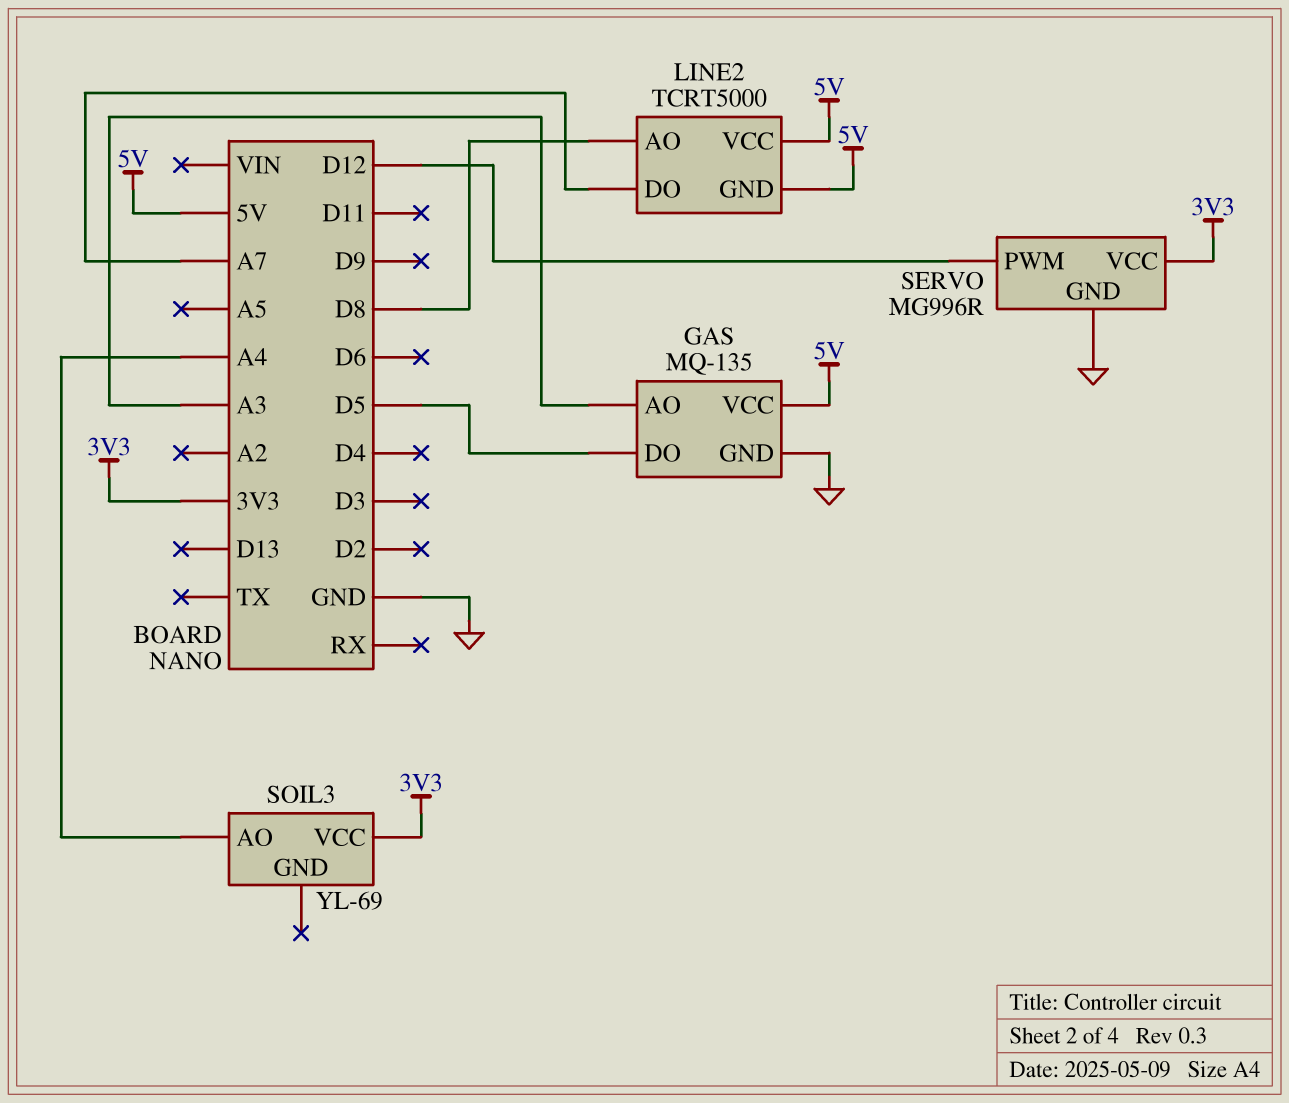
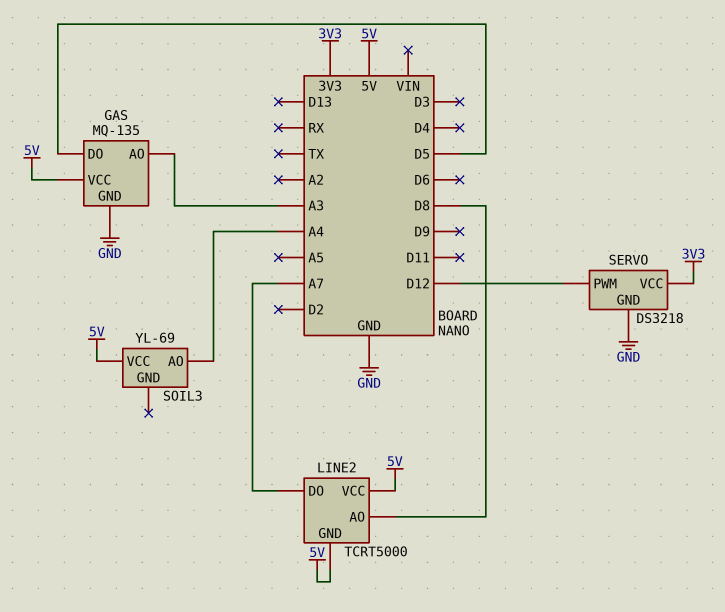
SERVO: MG996R -> DS3218
SOIL3 pin VCC: 3V3 -> 5V

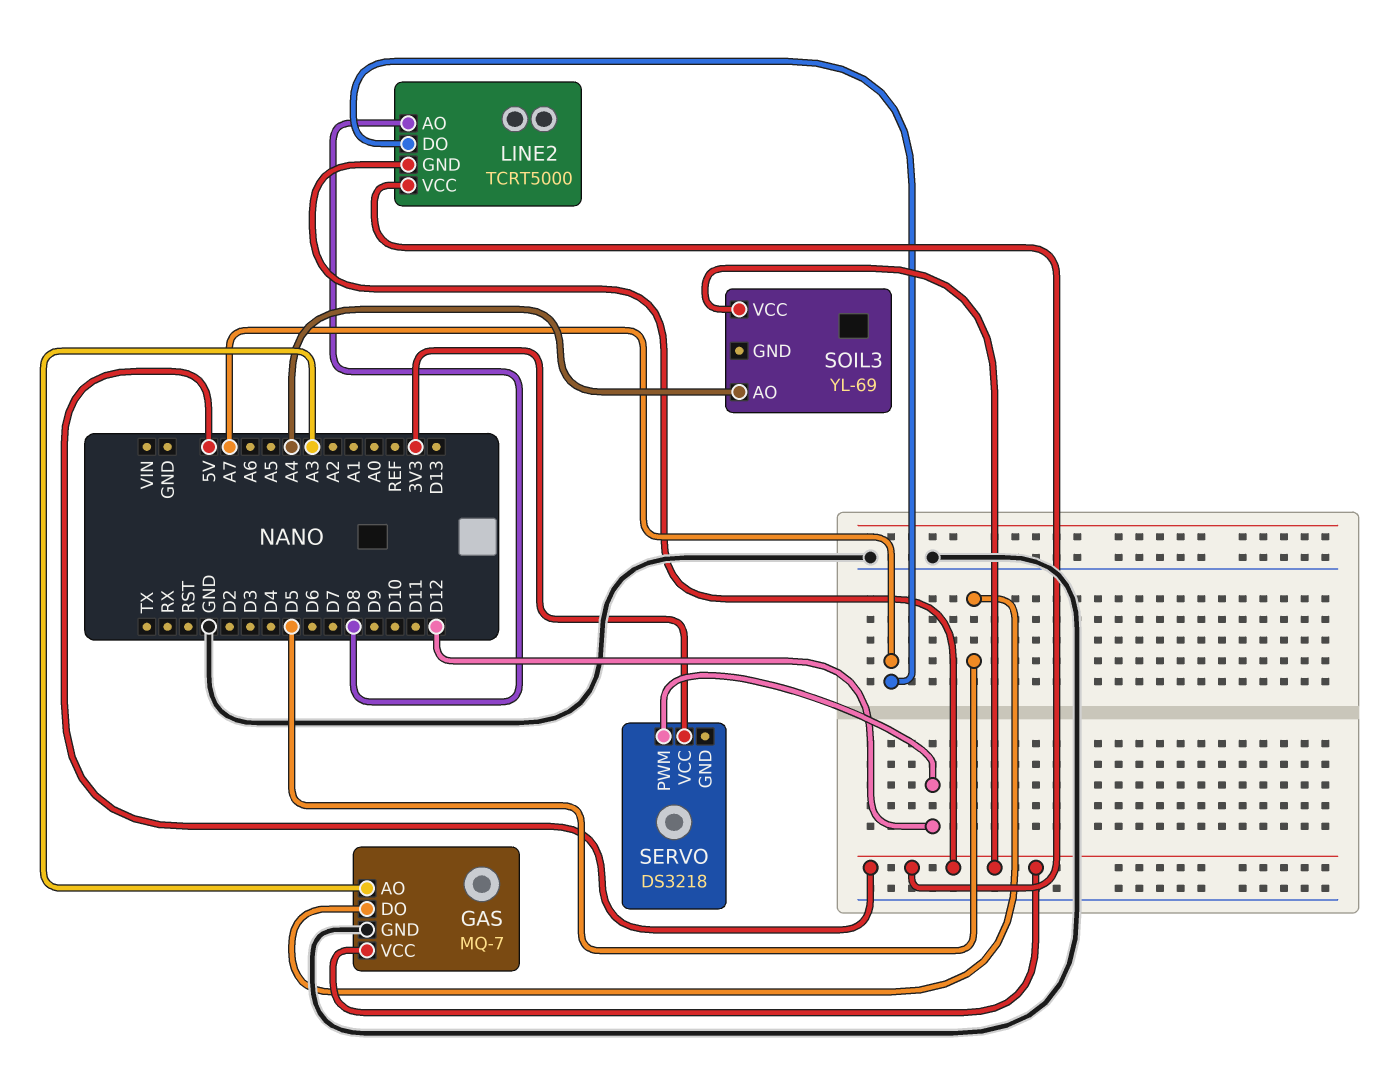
GAS: MQ-135 -> MQ-7
SERVO pin GND: GND -> none

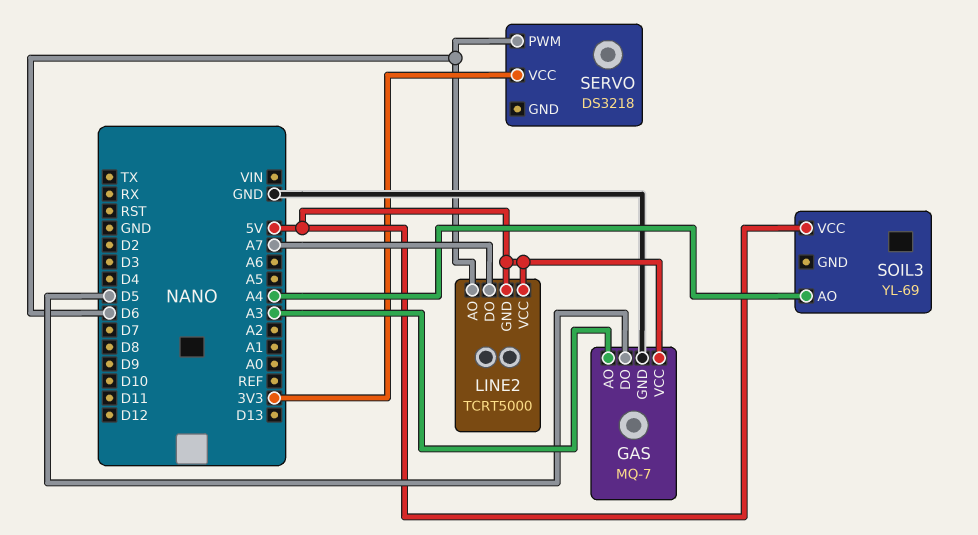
LINE2 pin AO: D8 -> D6
SERVO pin PWM: D12 -> D6

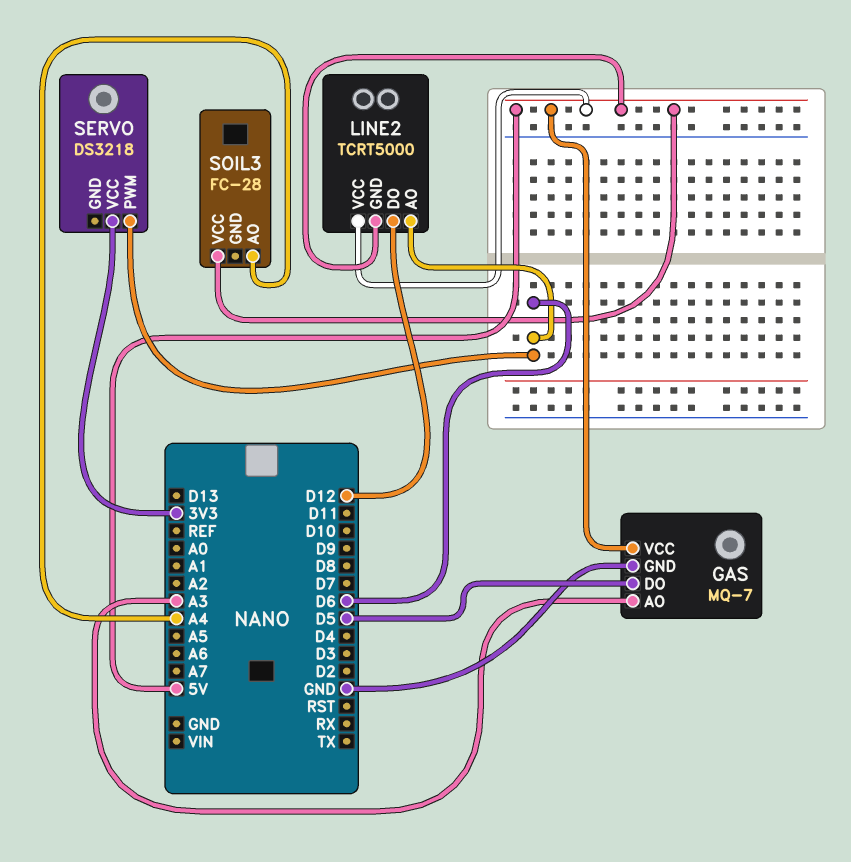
LINE2 pin DO: A7 -> D12
SOIL3: YL-69 -> FC-28

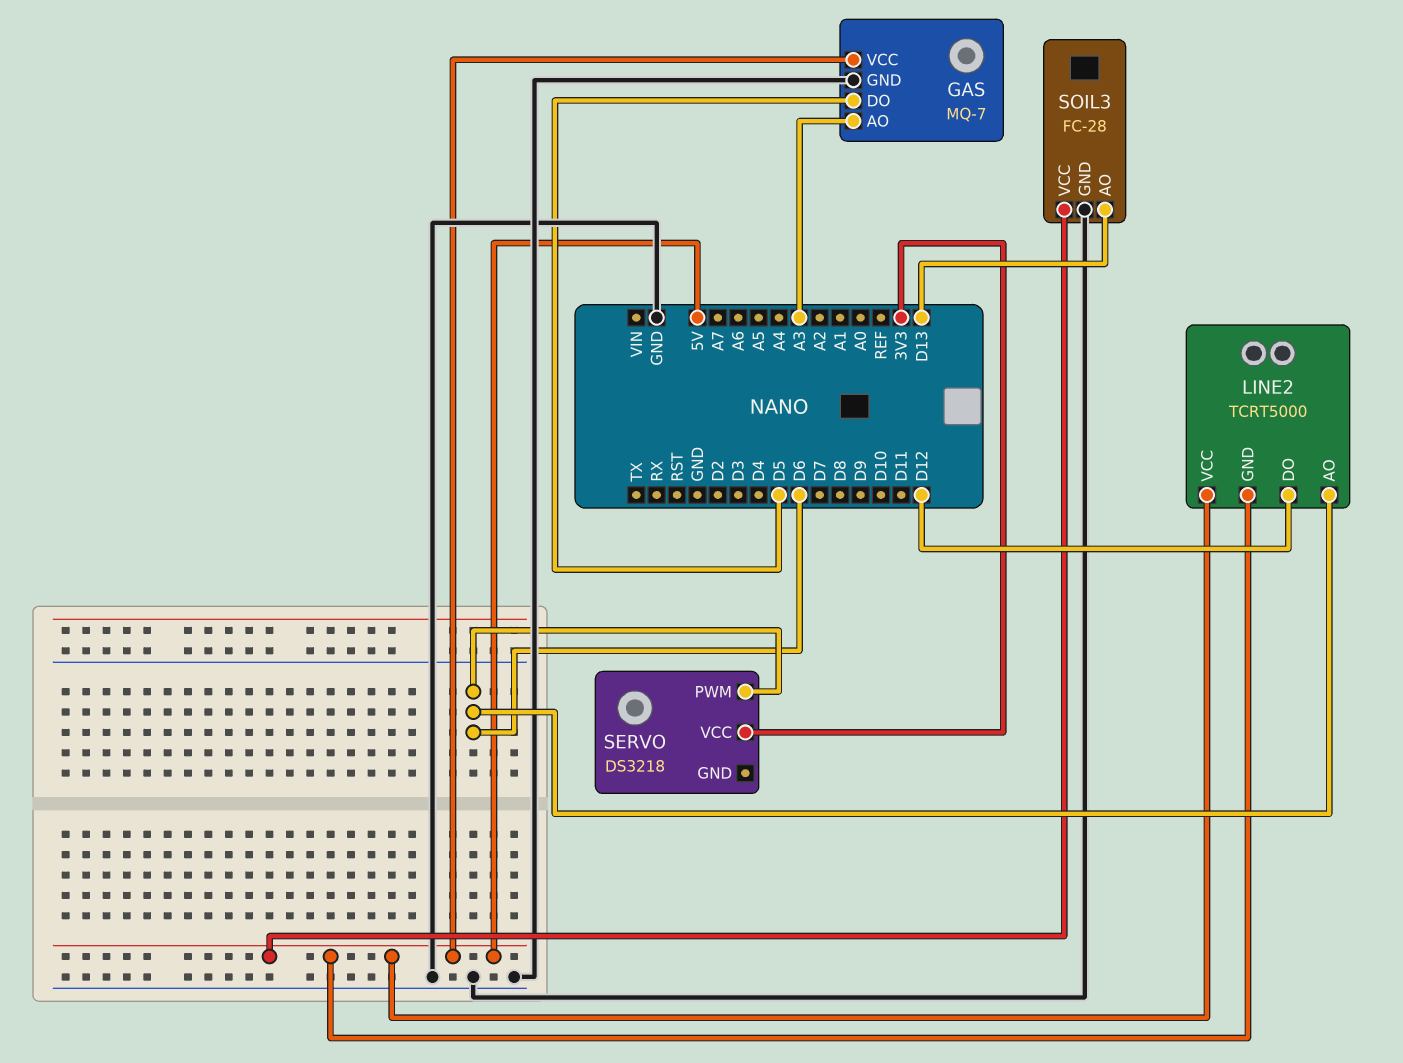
SOIL3 pin AO: A4 -> D13
SOIL3 pin GND: none -> GND

